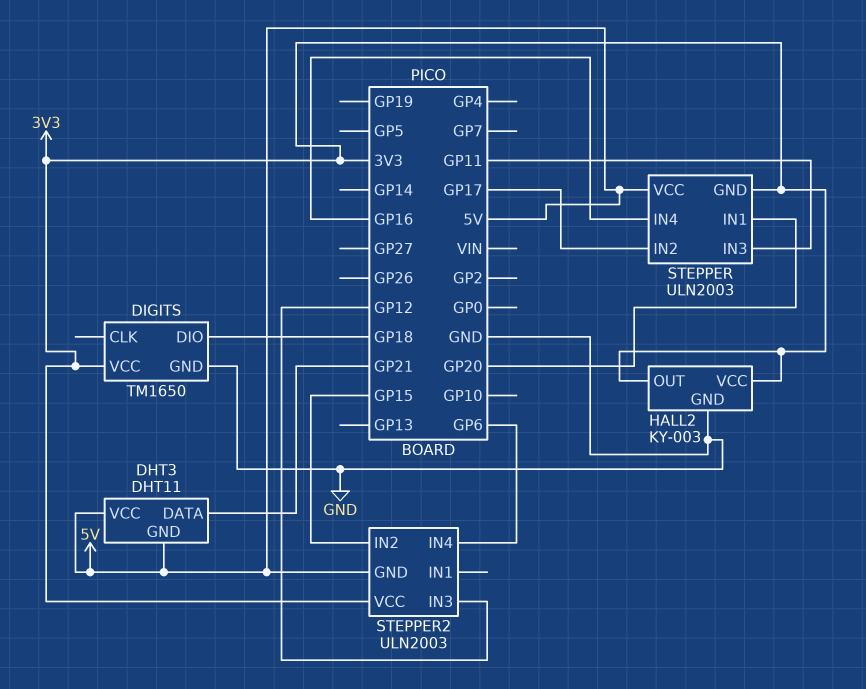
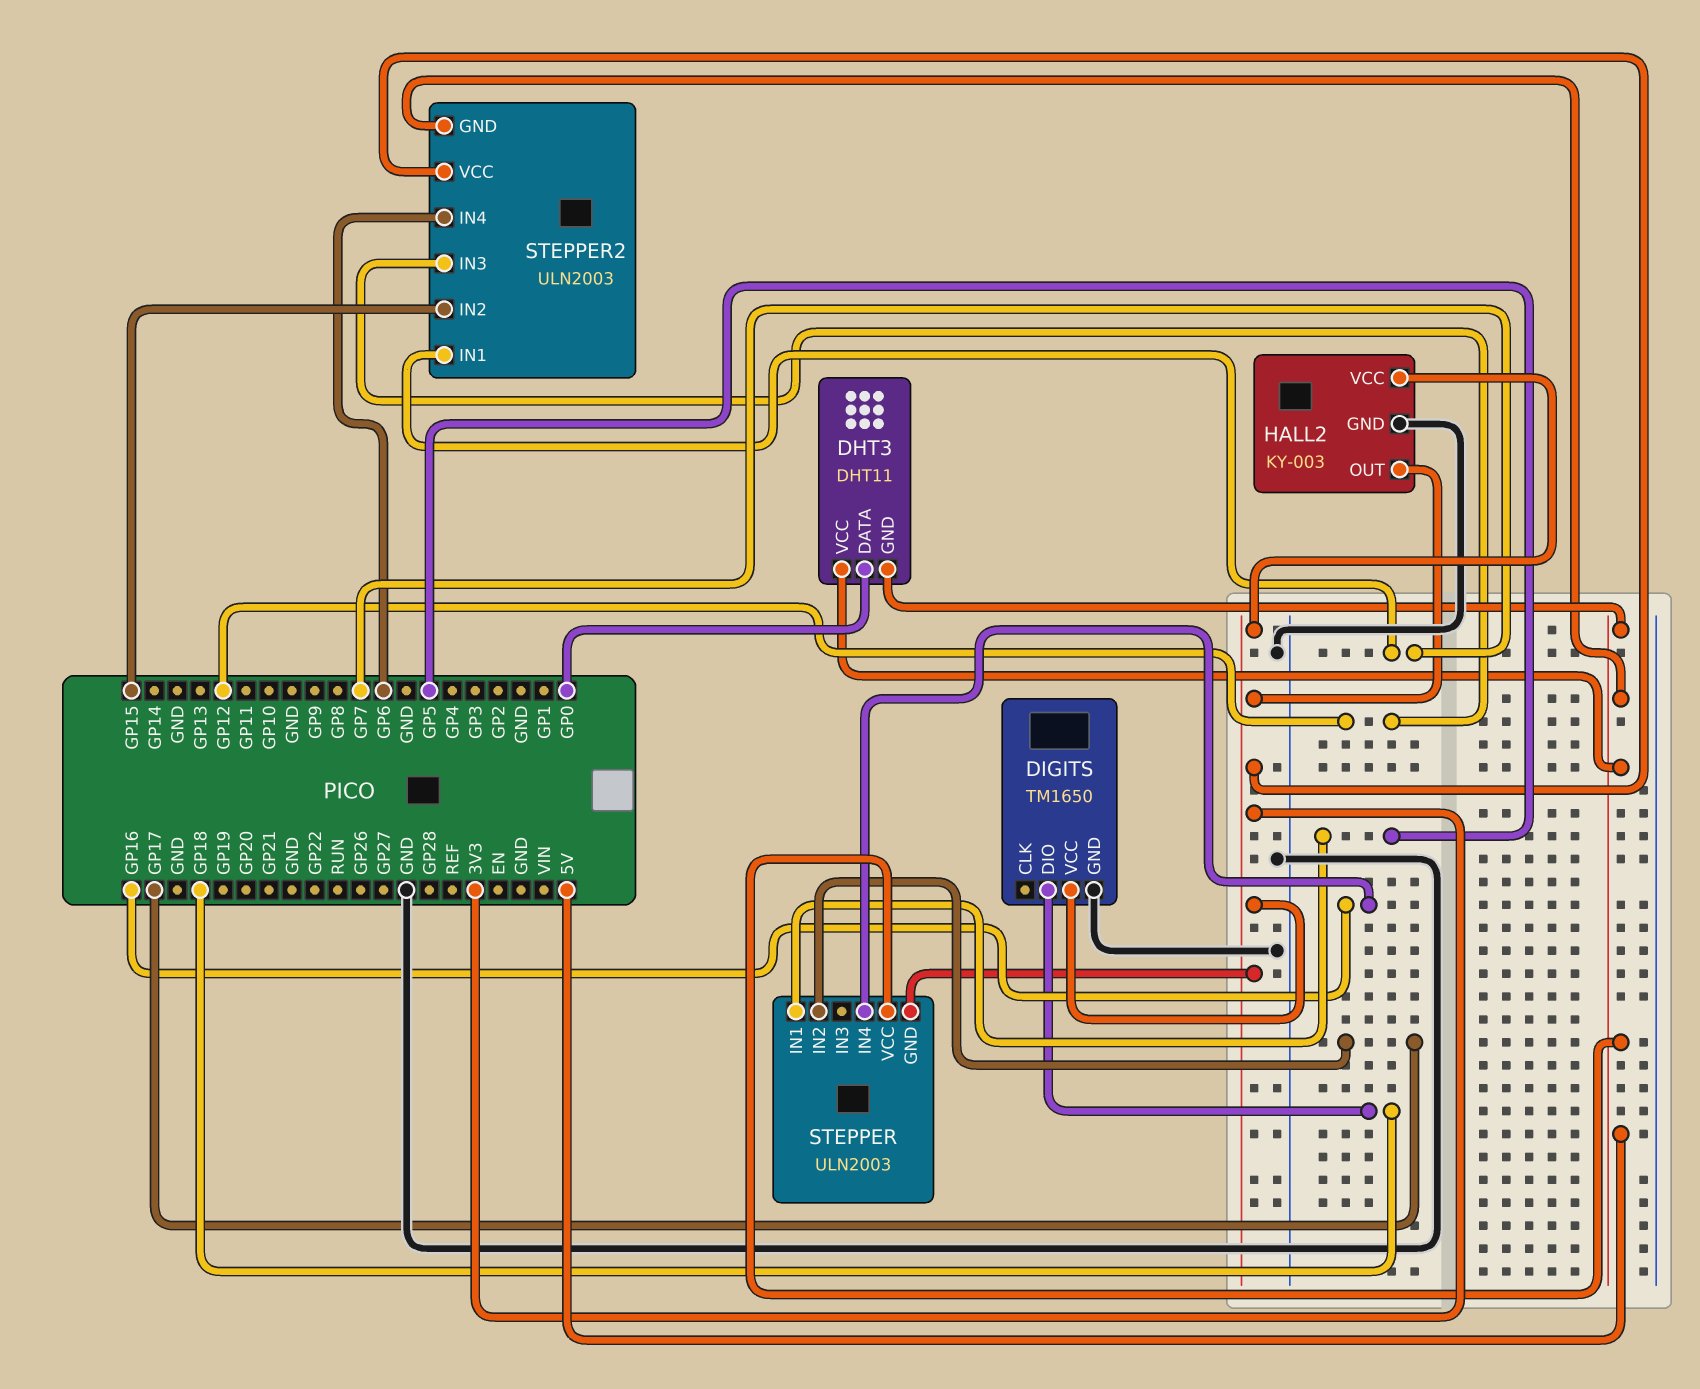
DHT3 pin DATA: GP21 -> GP0
STEPPER pin IN1: GP20 -> GP5
STEPPER pin IN3: GP11 -> none
STEPPER2 pin IN1: none -> GP7

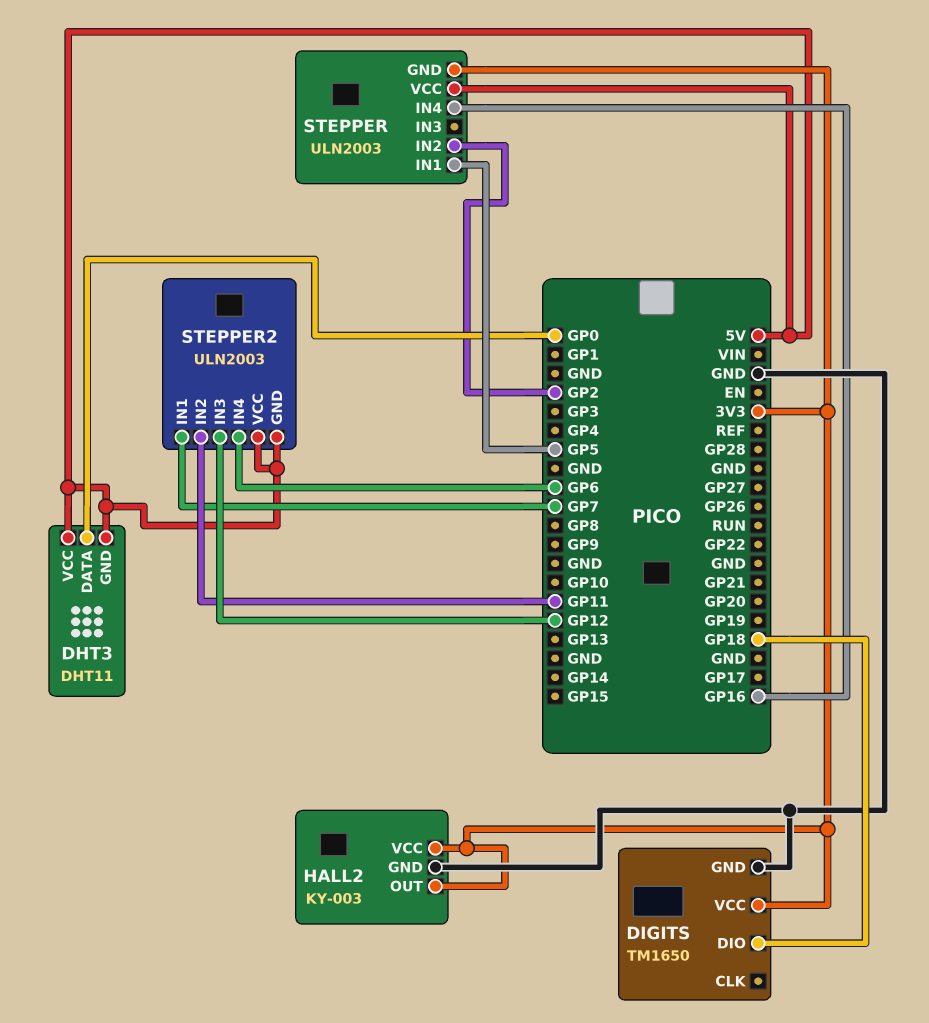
STEPPER pin IN2: GP17 -> GP2
STEPPER2 pin IN2: GP15 -> GP11
STEPPER2 pin VCC: 3V3 -> 5V

